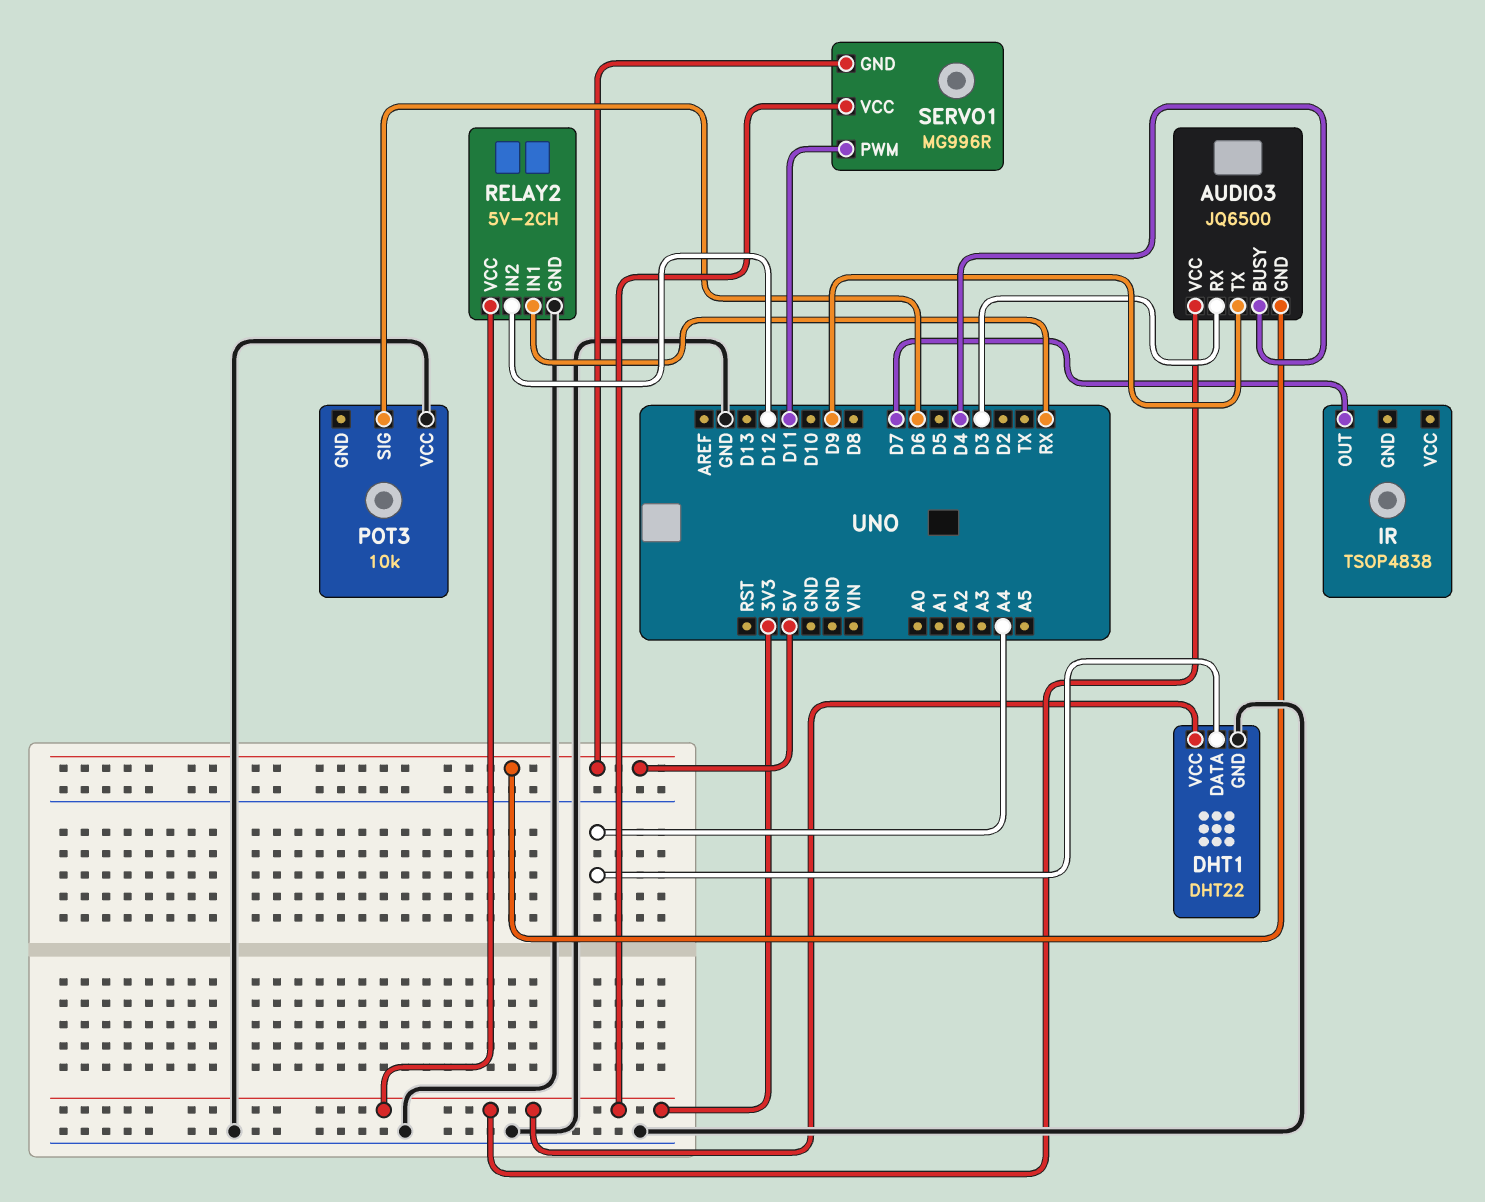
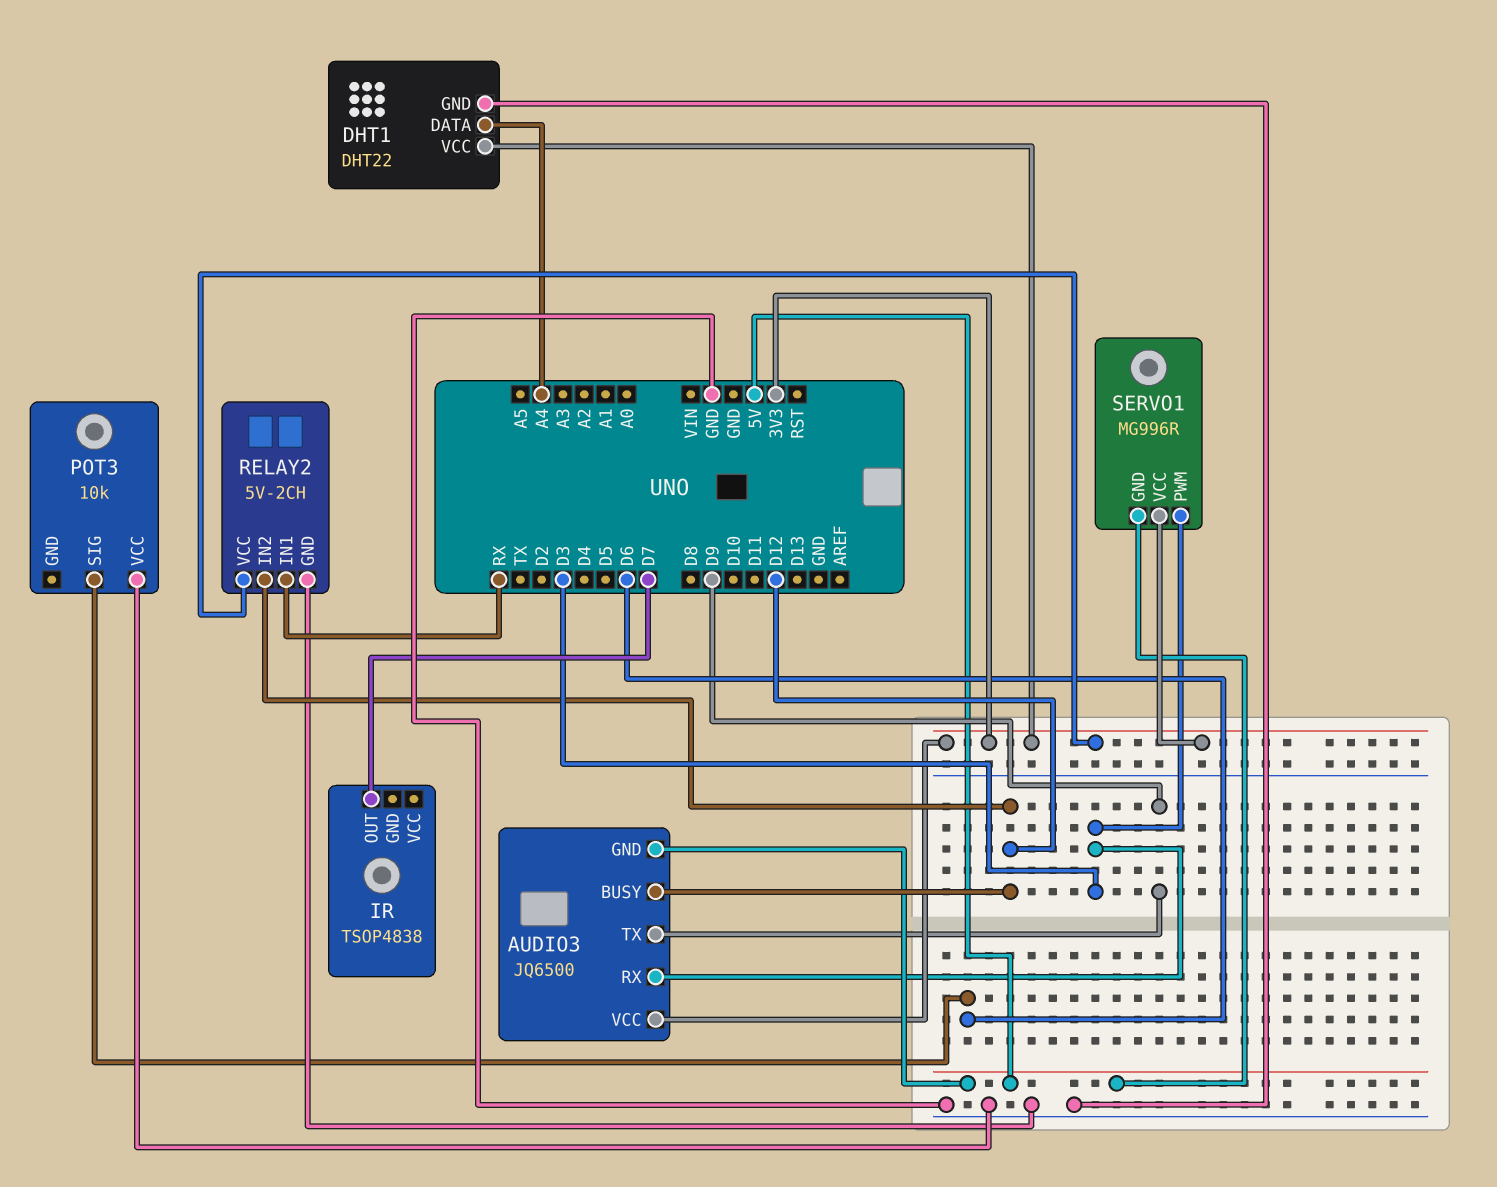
AUDIO3 pin BUSY: D4 -> D12
SERVO1 pin PWM: D11 -> D3

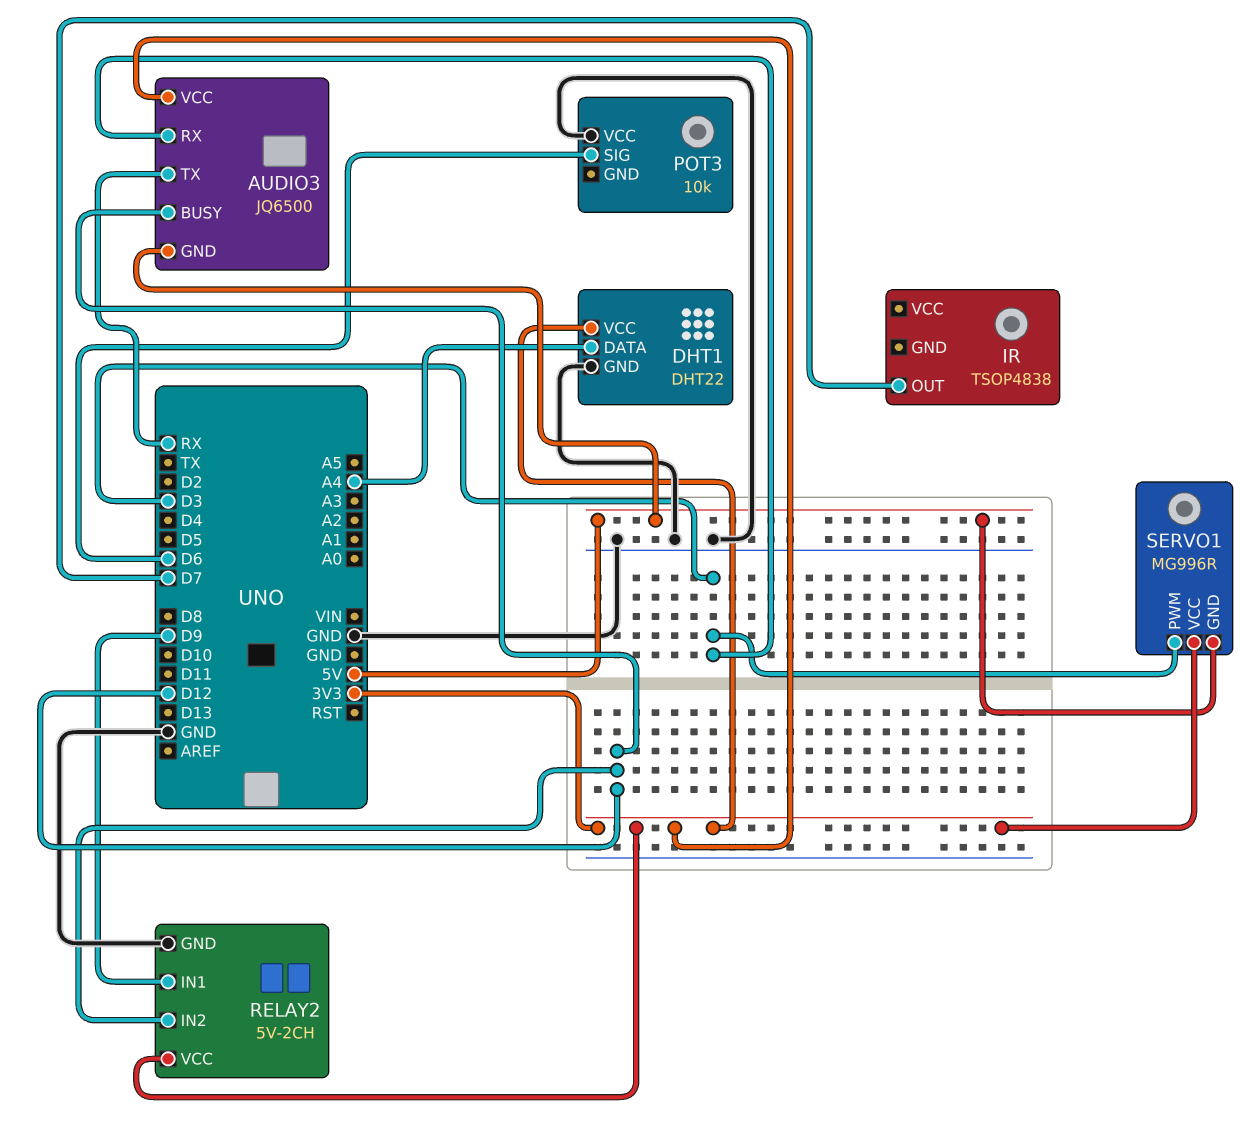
AUDIO3 pin TX: D9 -> RX
RELAY2 pin IN1: RX -> D9

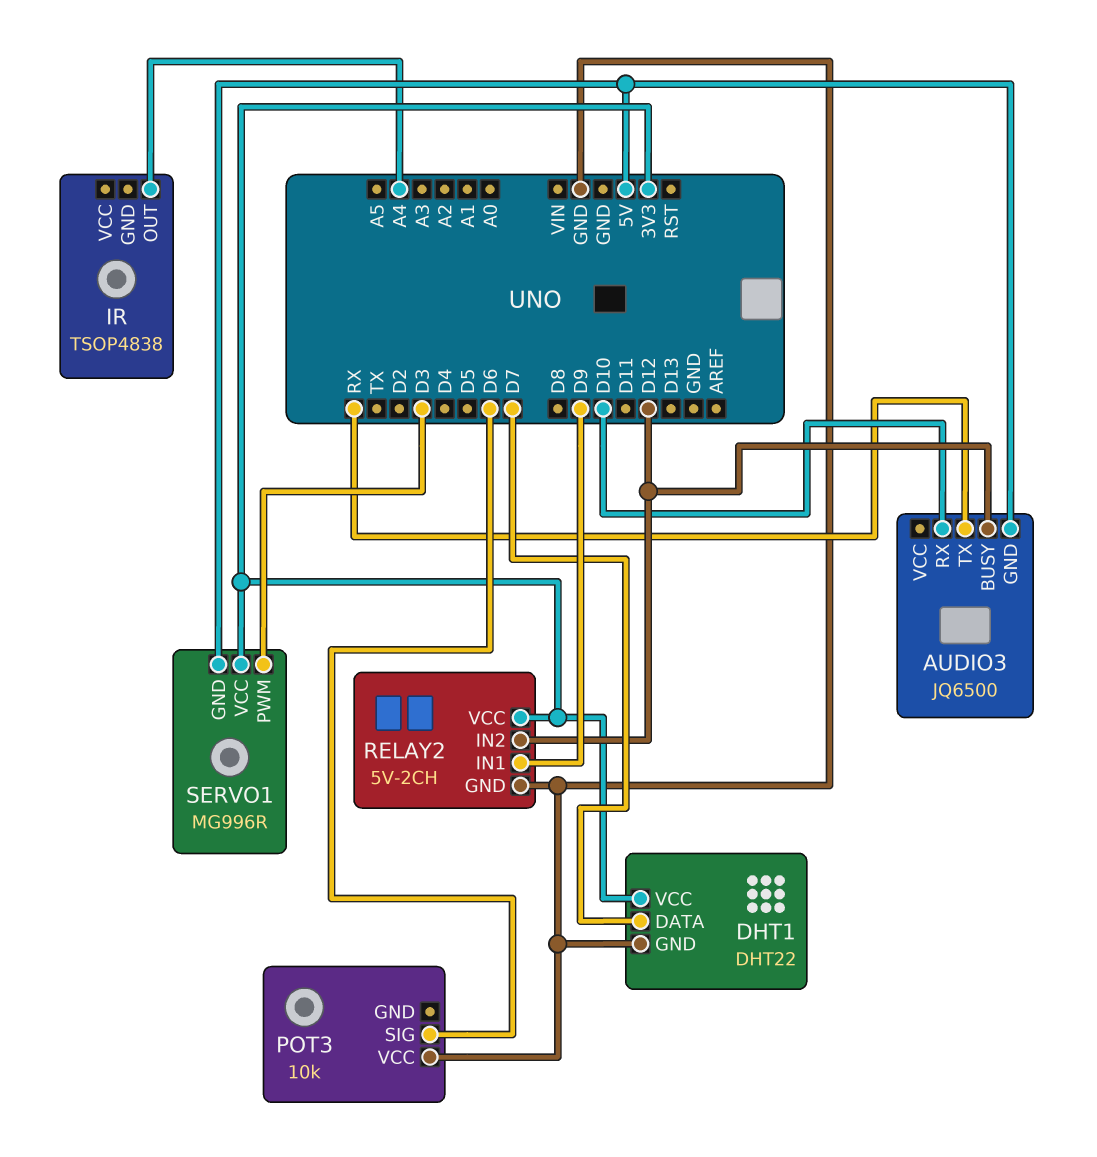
AUDIO3 pin RX: D3 -> D10
AUDIO3 pin VCC: 3V3 -> none
DHT1 pin DATA: A4 -> D7
IR pin OUT: D7 -> A4

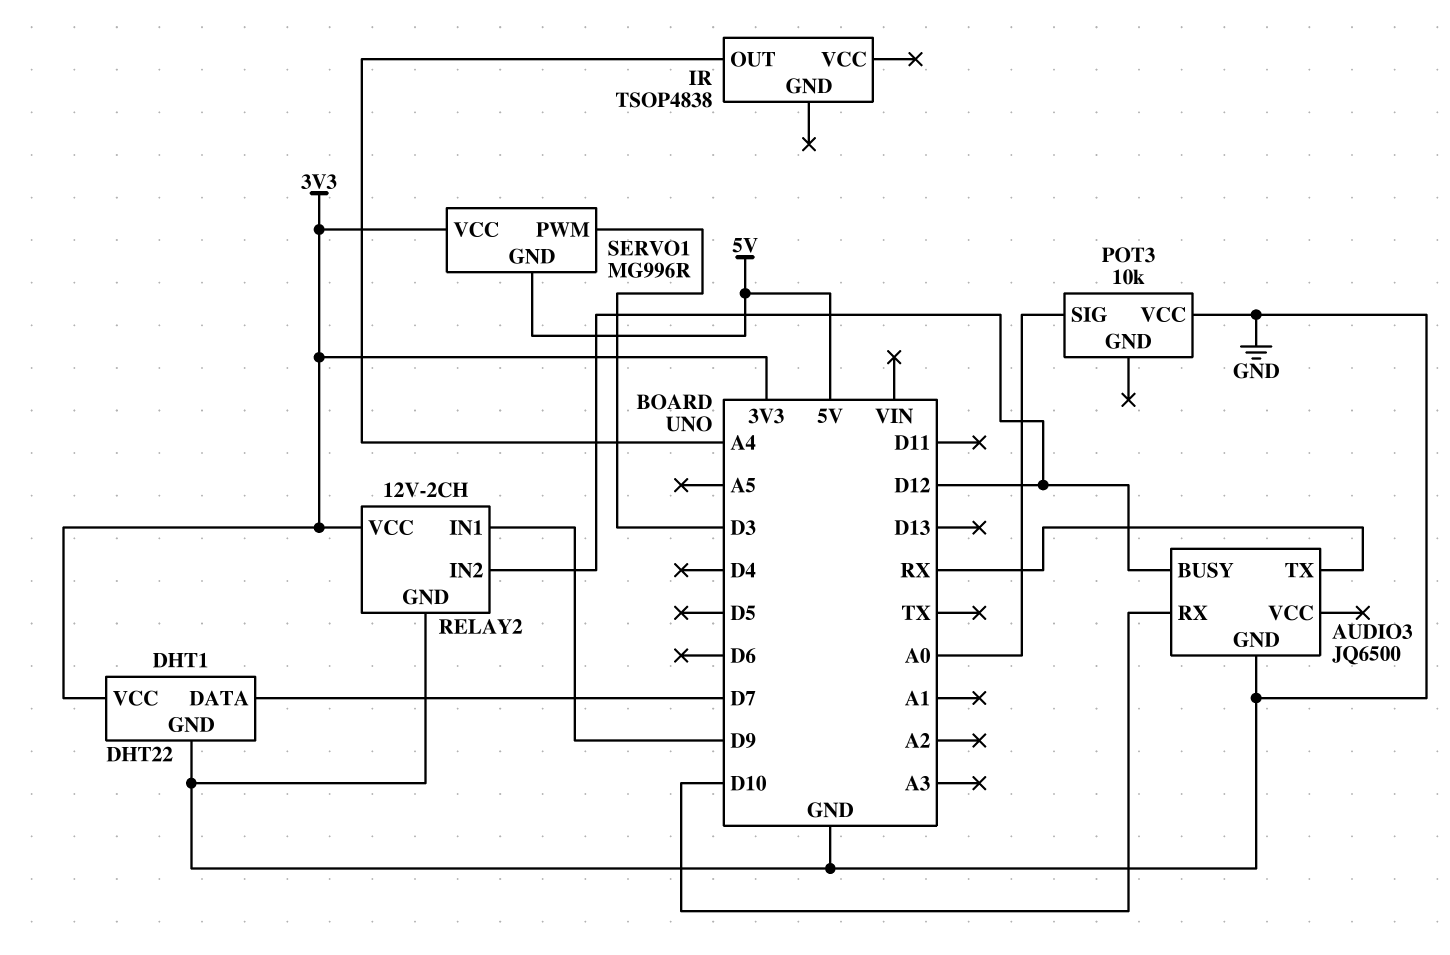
AUDIO3 pin GND: 5V -> GND
POT3 pin SIG: D6 -> A0
RELAY2: 5V-2CH -> 12V-2CH

